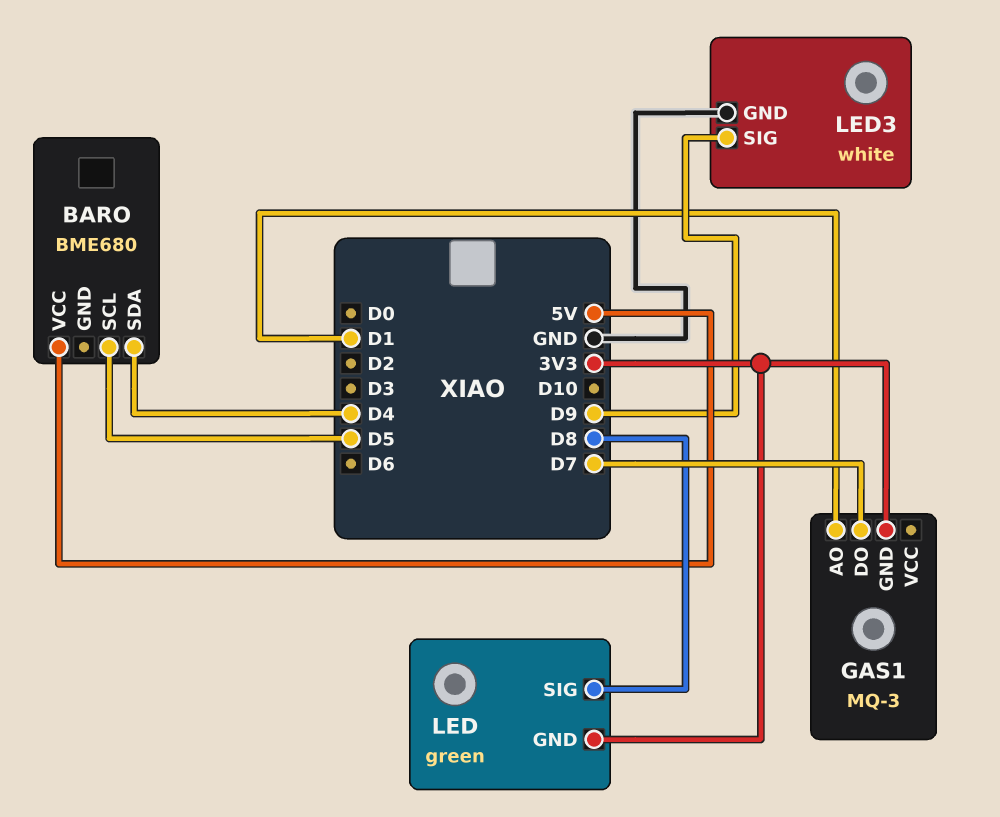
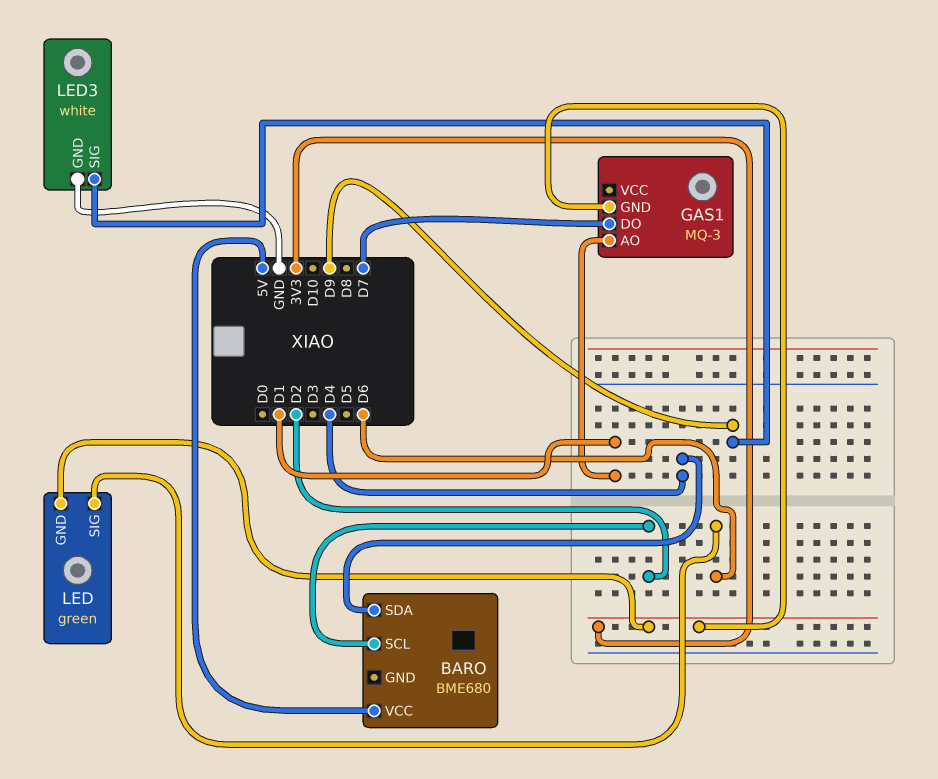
BARO pin SCL: D5 -> D2
LED pin SIG: D8 -> D6

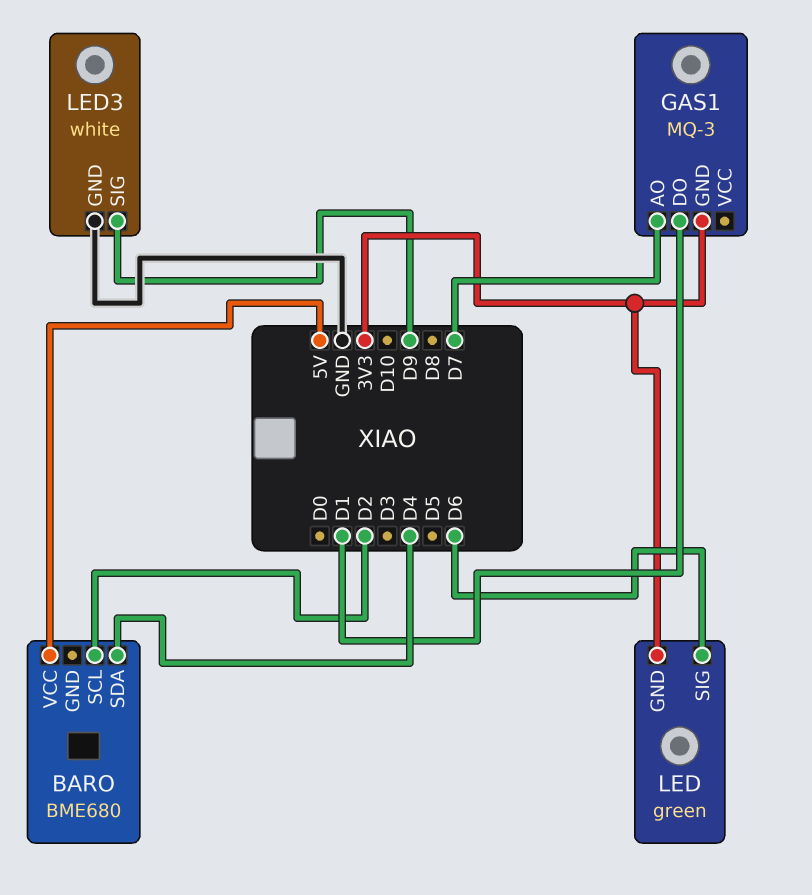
GAS1 pin AO: D1 -> D7
GAS1 pin DO: D7 -> D1

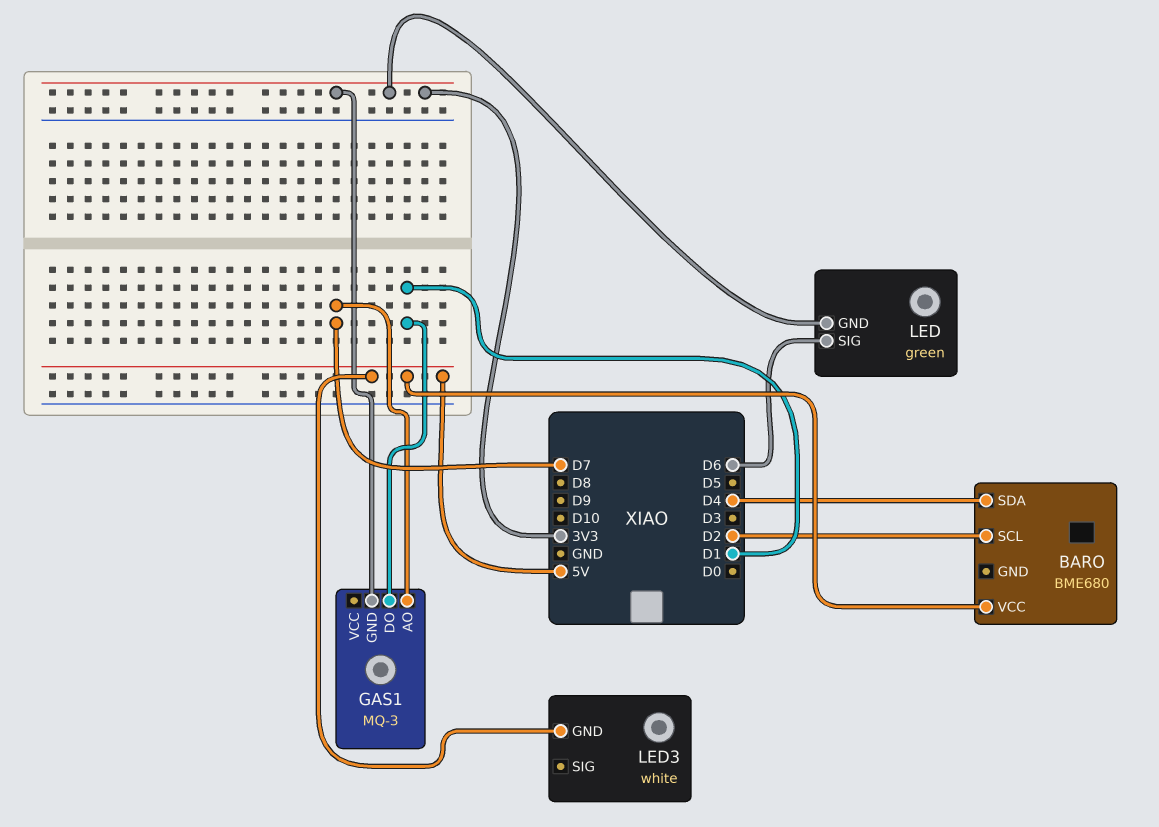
LED3 pin GND: GND -> 5V
LED3 pin SIG: D9 -> none

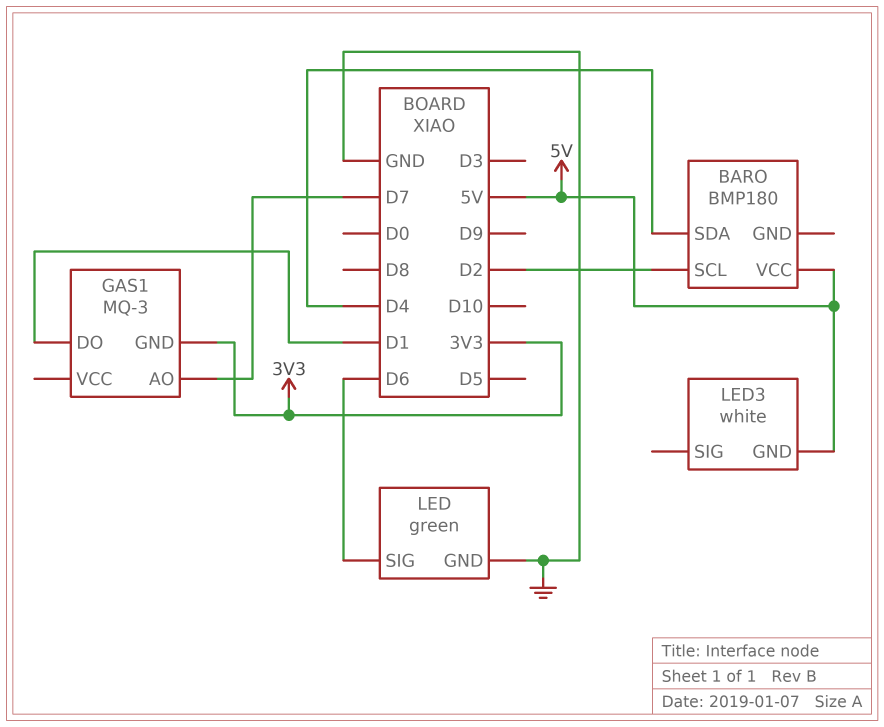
BARO: BME680 -> BMP180
LED pin GND: 3V3 -> GND

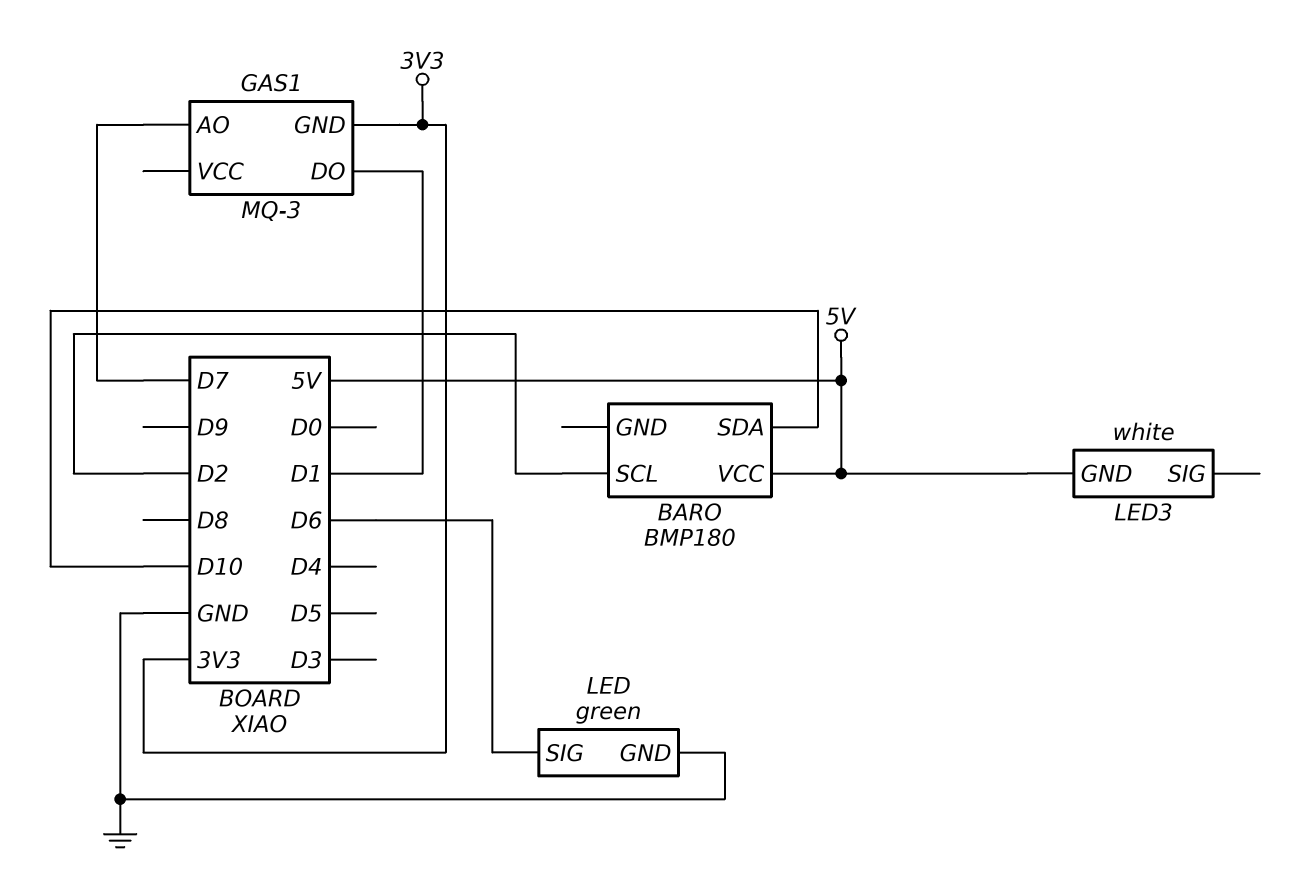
BARO pin SDA: D4 -> D10

